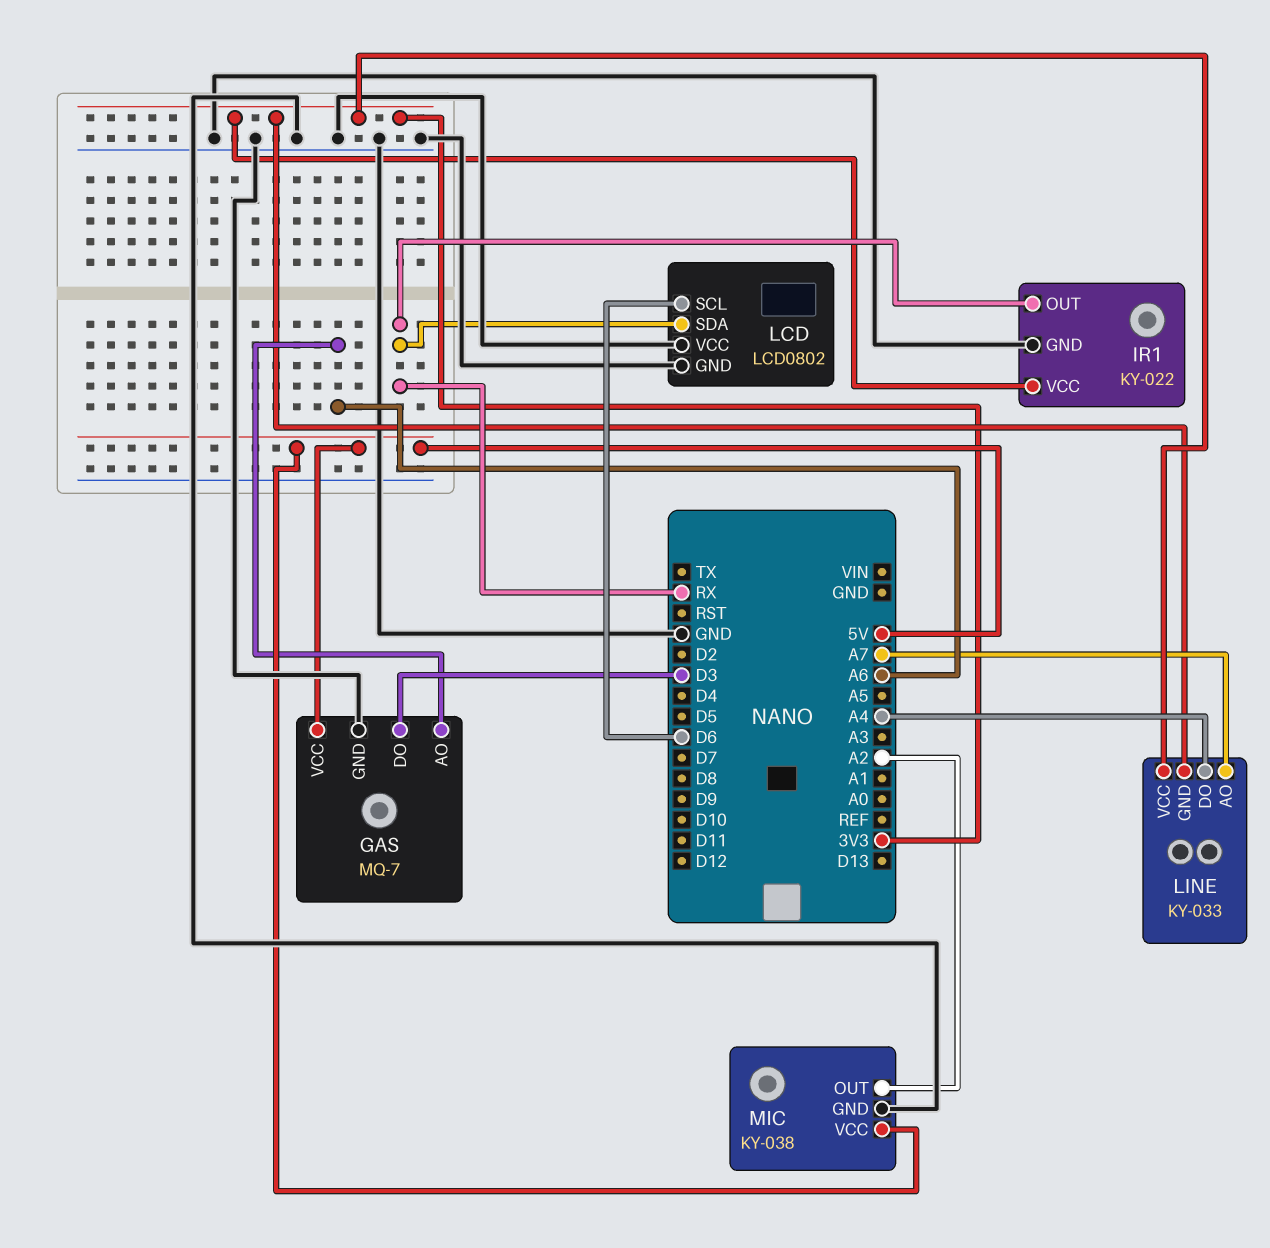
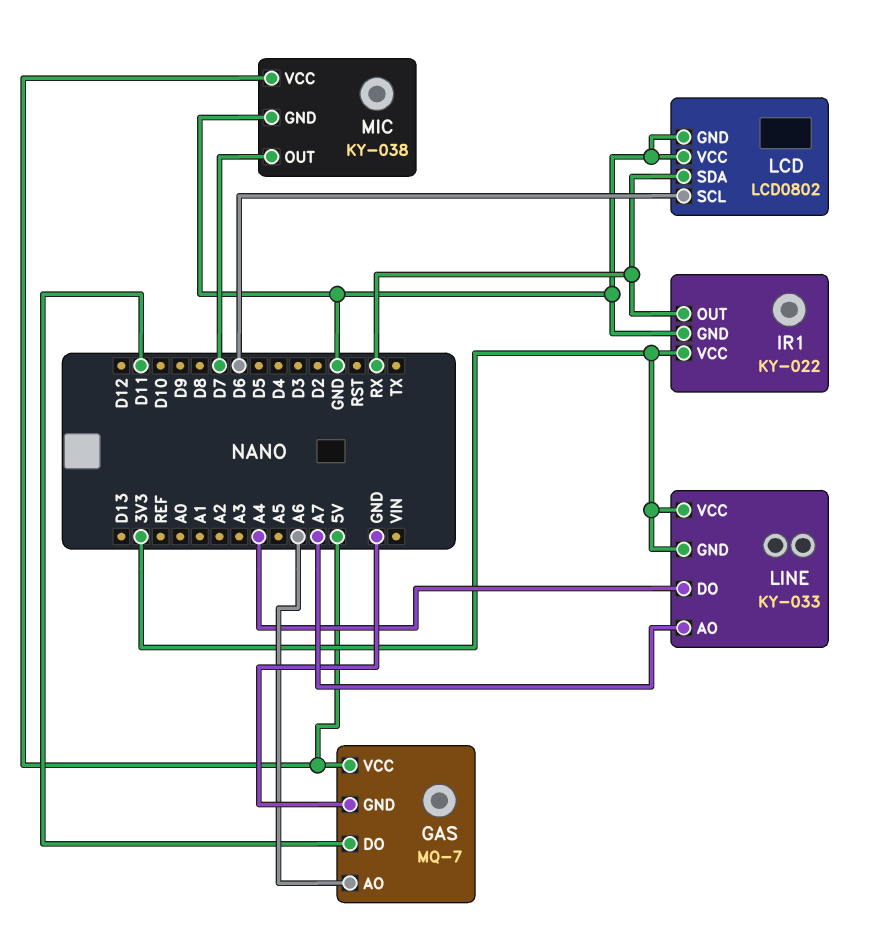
GAS pin DO: D3 -> D11
MIC pin OUT: A2 -> D7

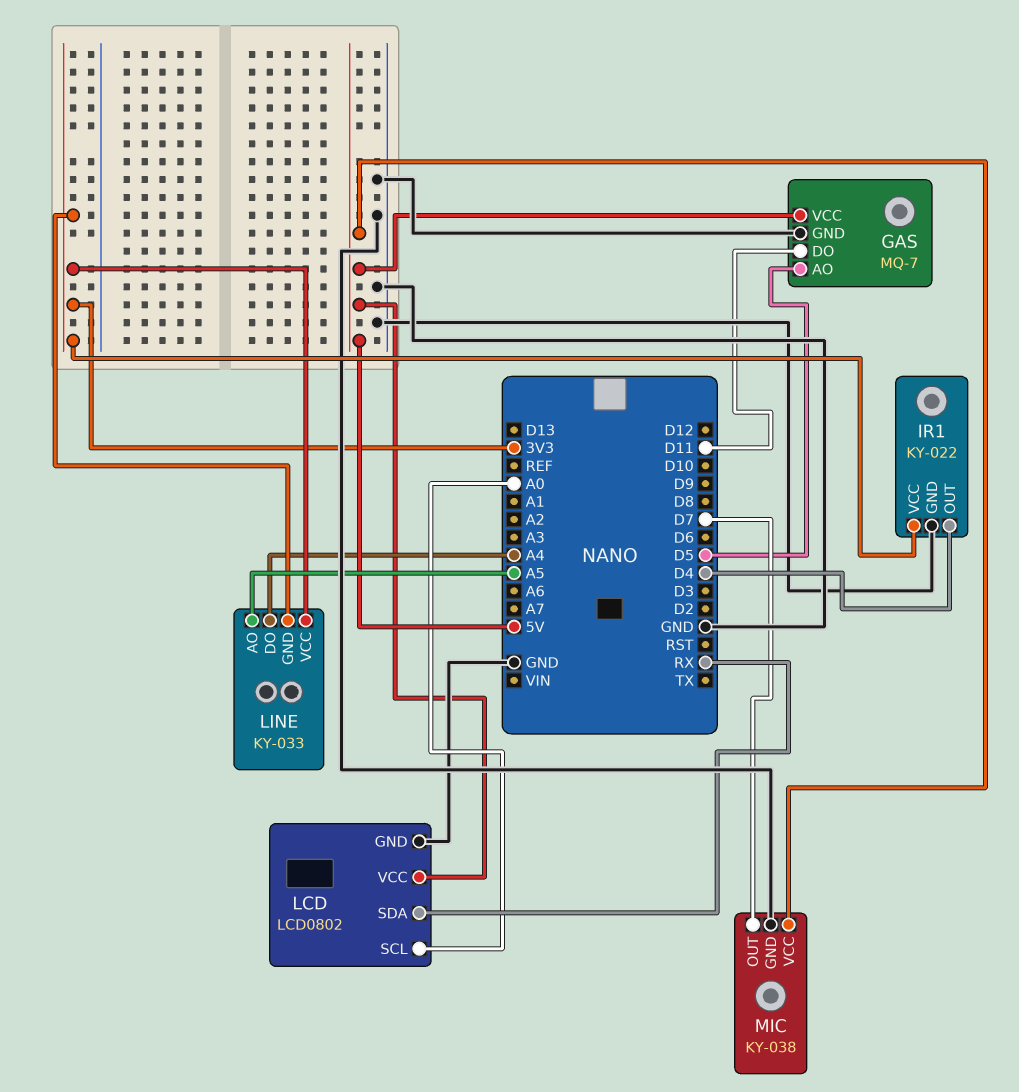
GAS pin AO: A6 -> D5
IR1 pin OUT: RX -> D4
LCD pin SCL: D6 -> A0
LCD pin VCC: GND -> 5V
LINE pin AO: A7 -> A5

